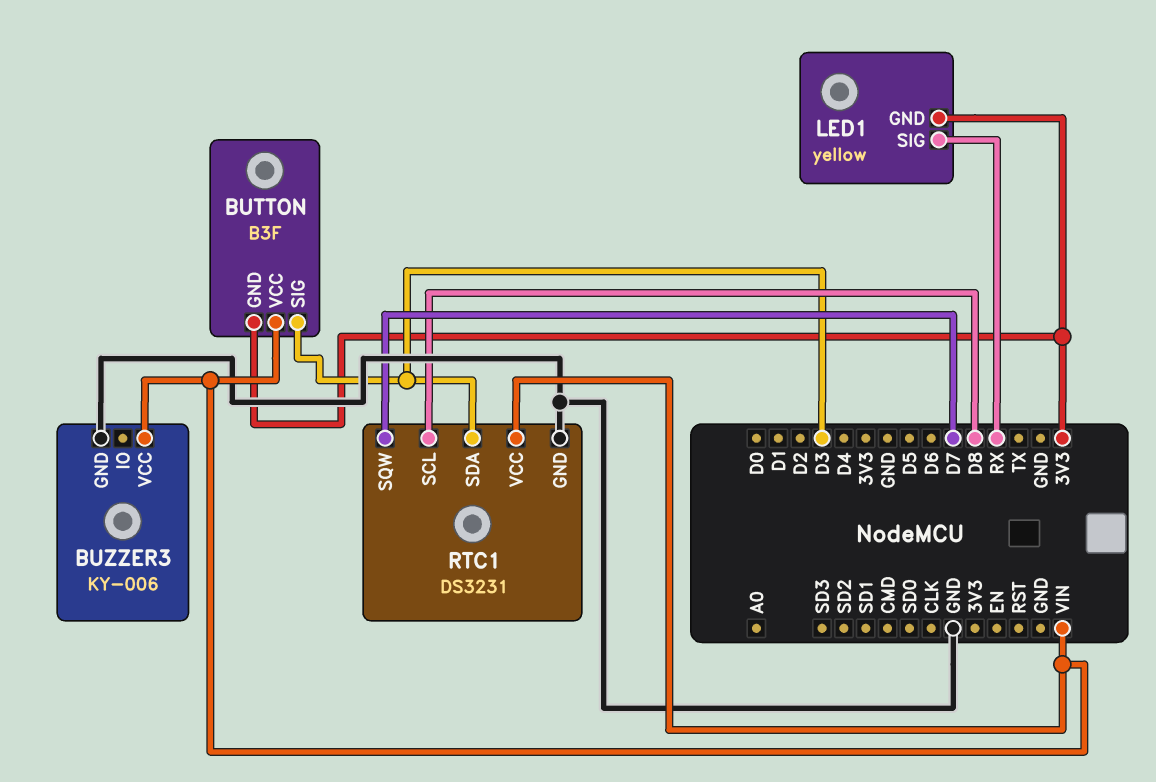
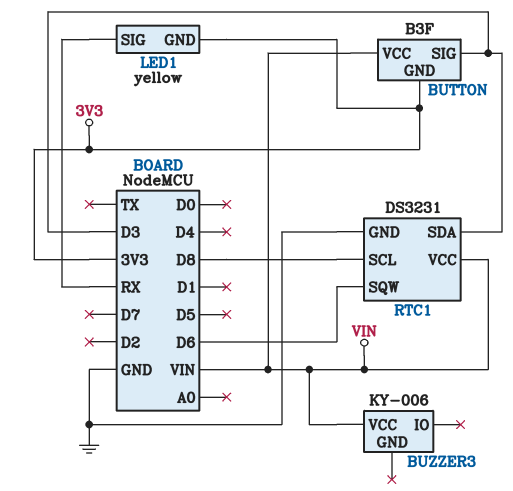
BUZZER3 pin GND: GND -> none
RTC1 pin SQW: D7 -> D6

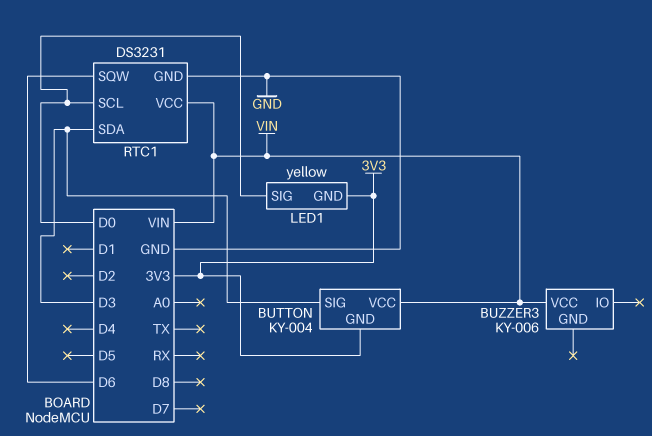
BUTTON: B3F -> KY-004
LED1 pin SIG: RX -> D0
RTC1 pin SCL: D8 -> D0

